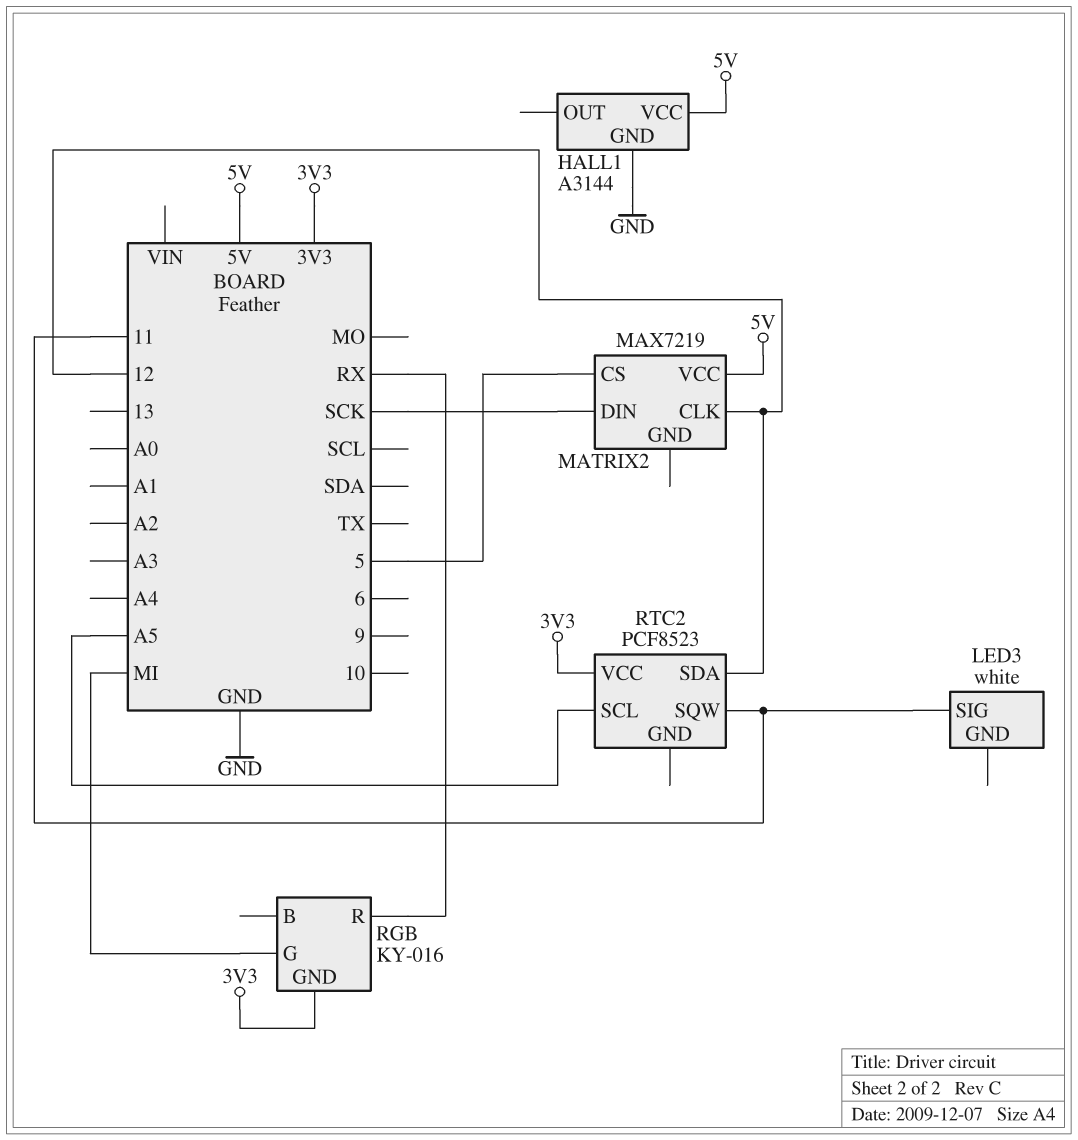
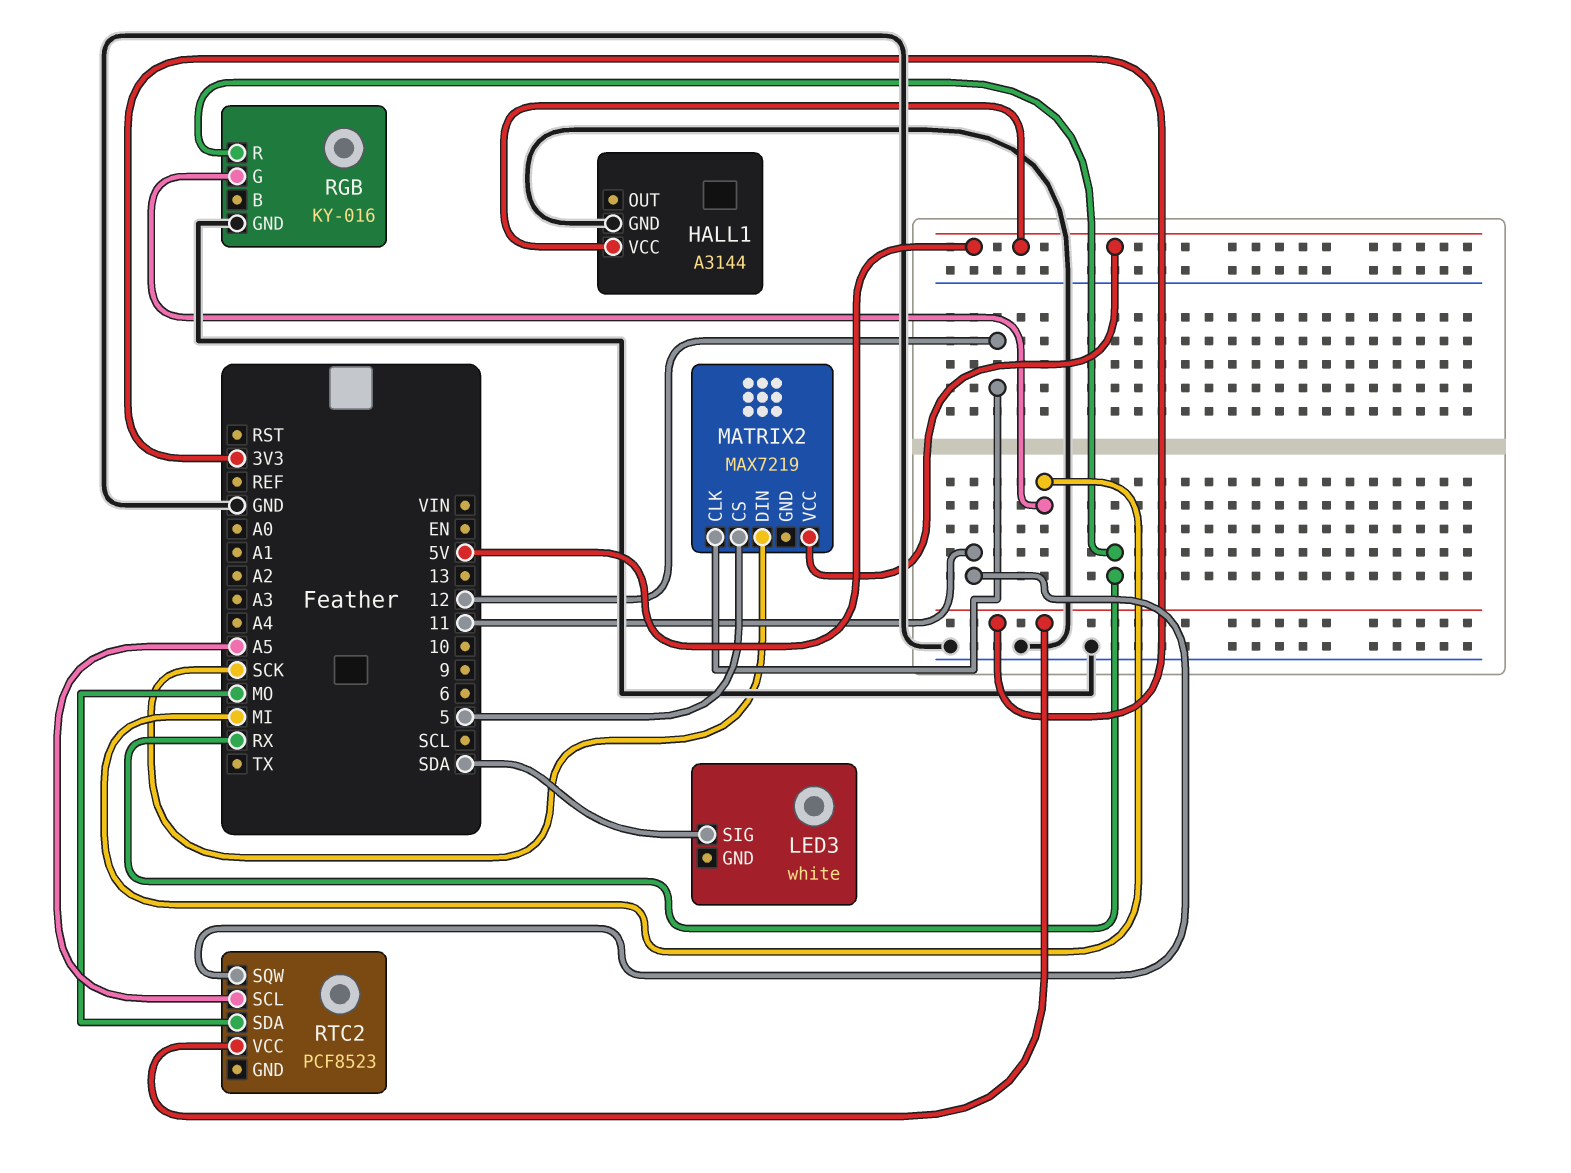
LED3 pin SIG: 11 -> SDA
RGB pin GND: 3V3 -> GND
RTC2 pin SDA: 12 -> MO

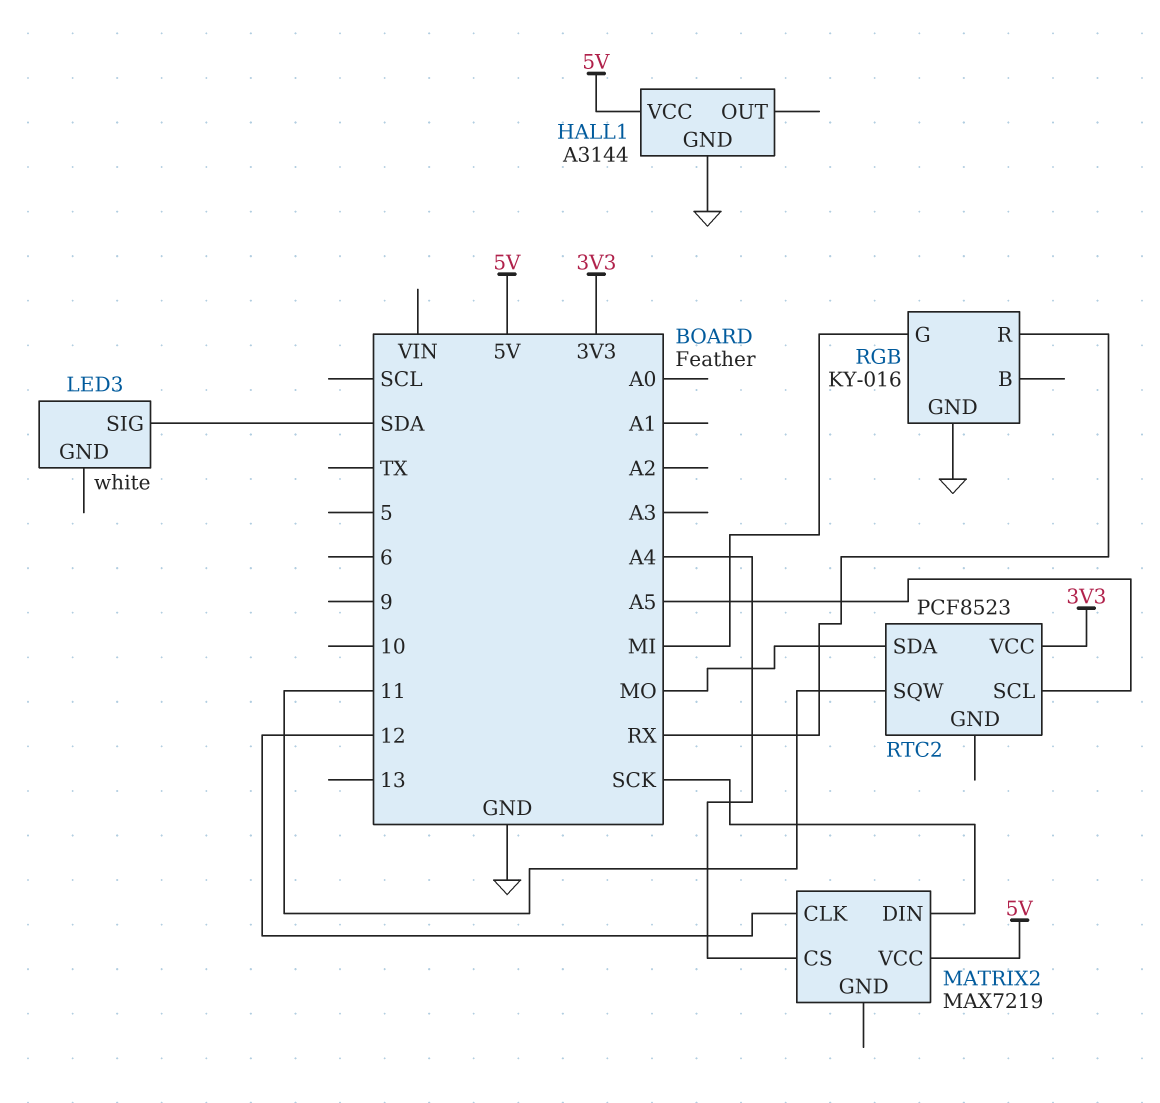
MATRIX2 pin CS: 5 -> A4

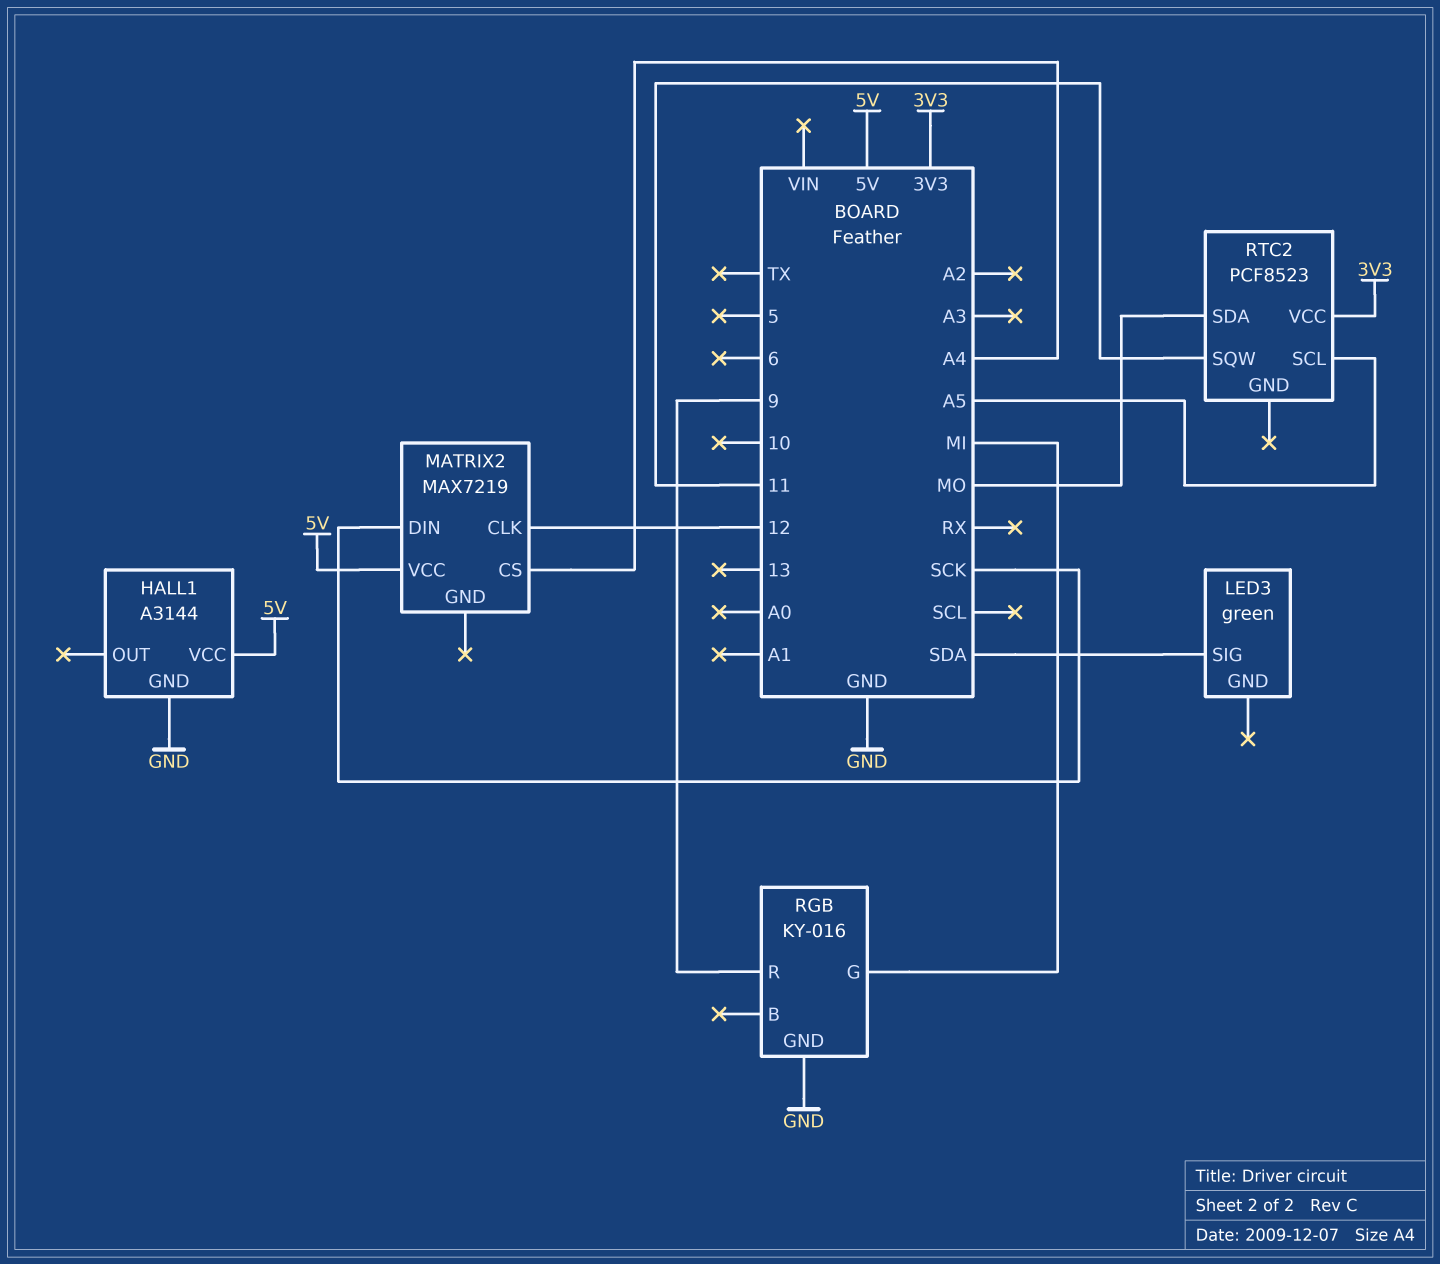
LED3: white -> green
RGB pin R: RX -> 9

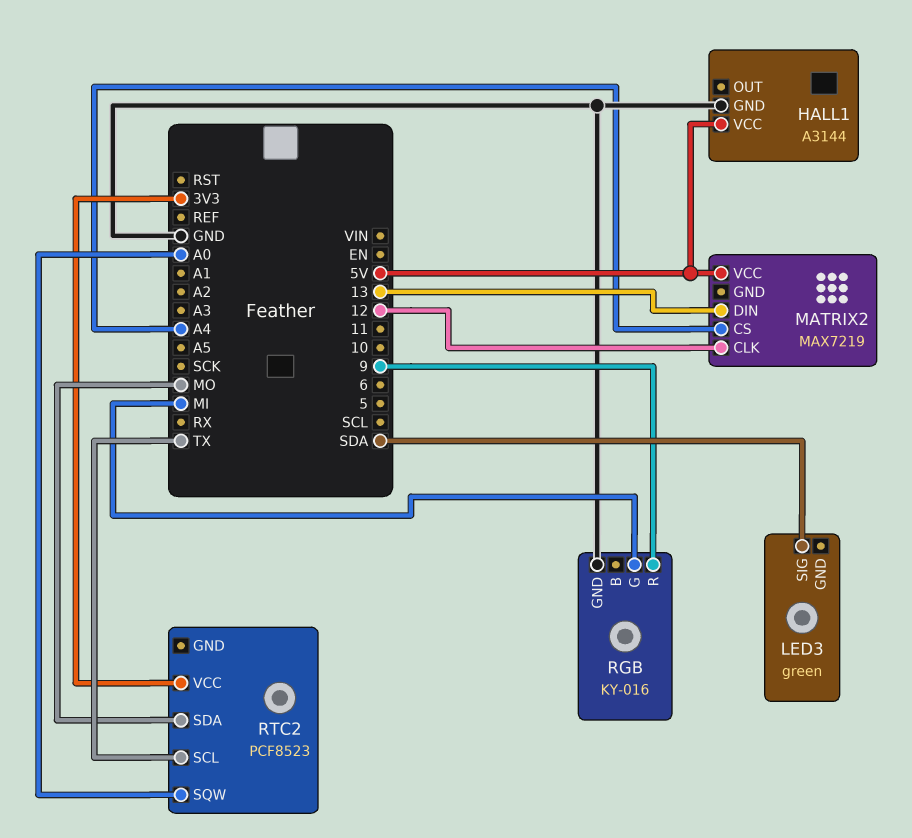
MATRIX2 pin DIN: SCK -> 13
RTC2 pin SCL: A5 -> TX
RTC2 pin SQW: 11 -> A0

